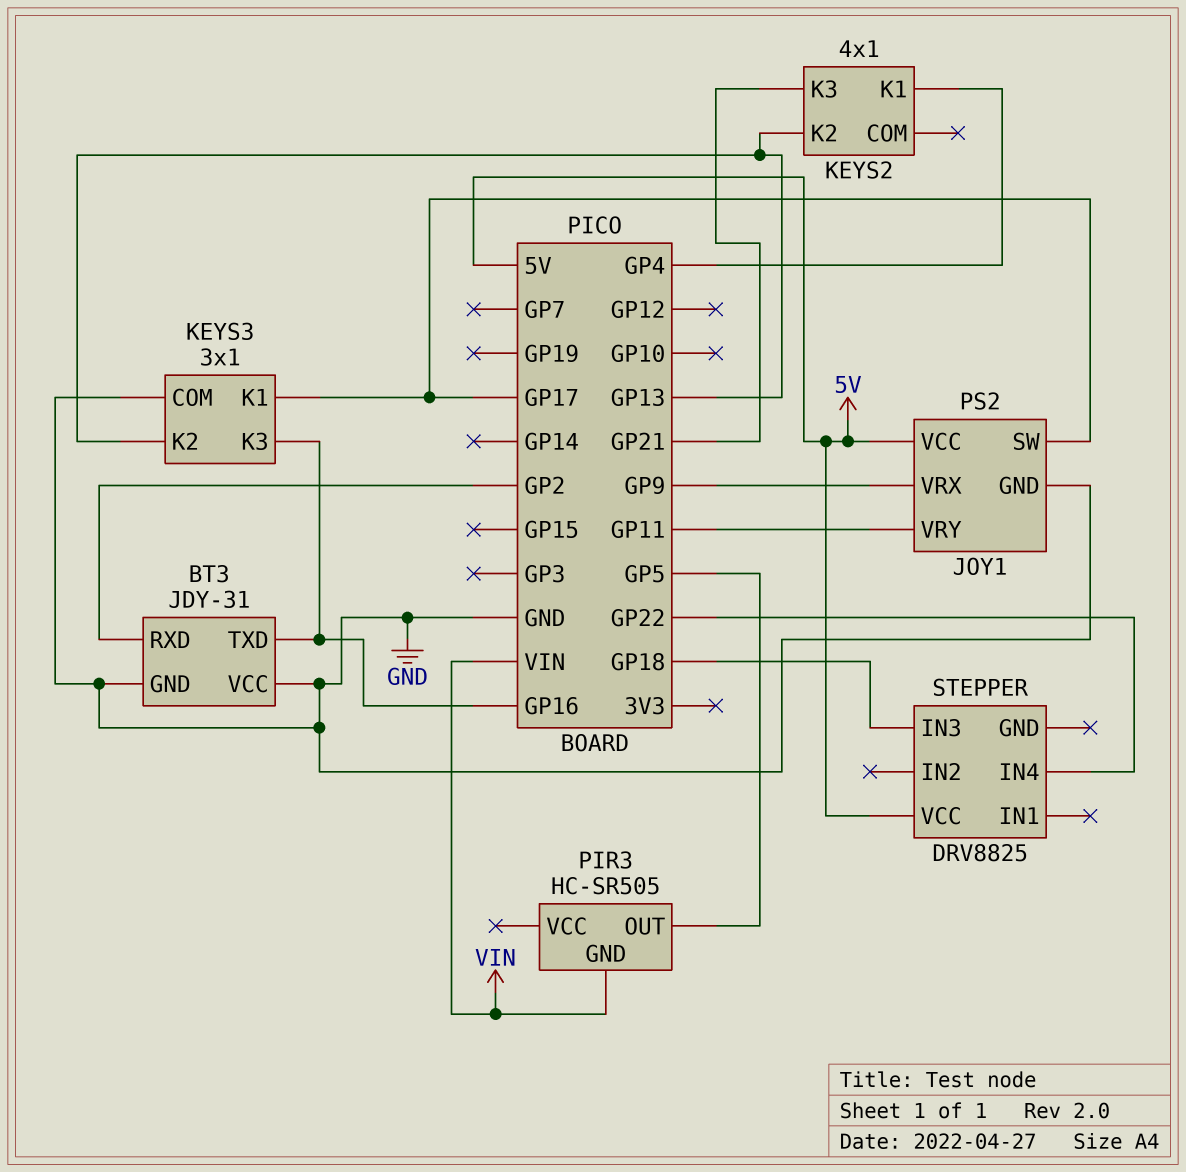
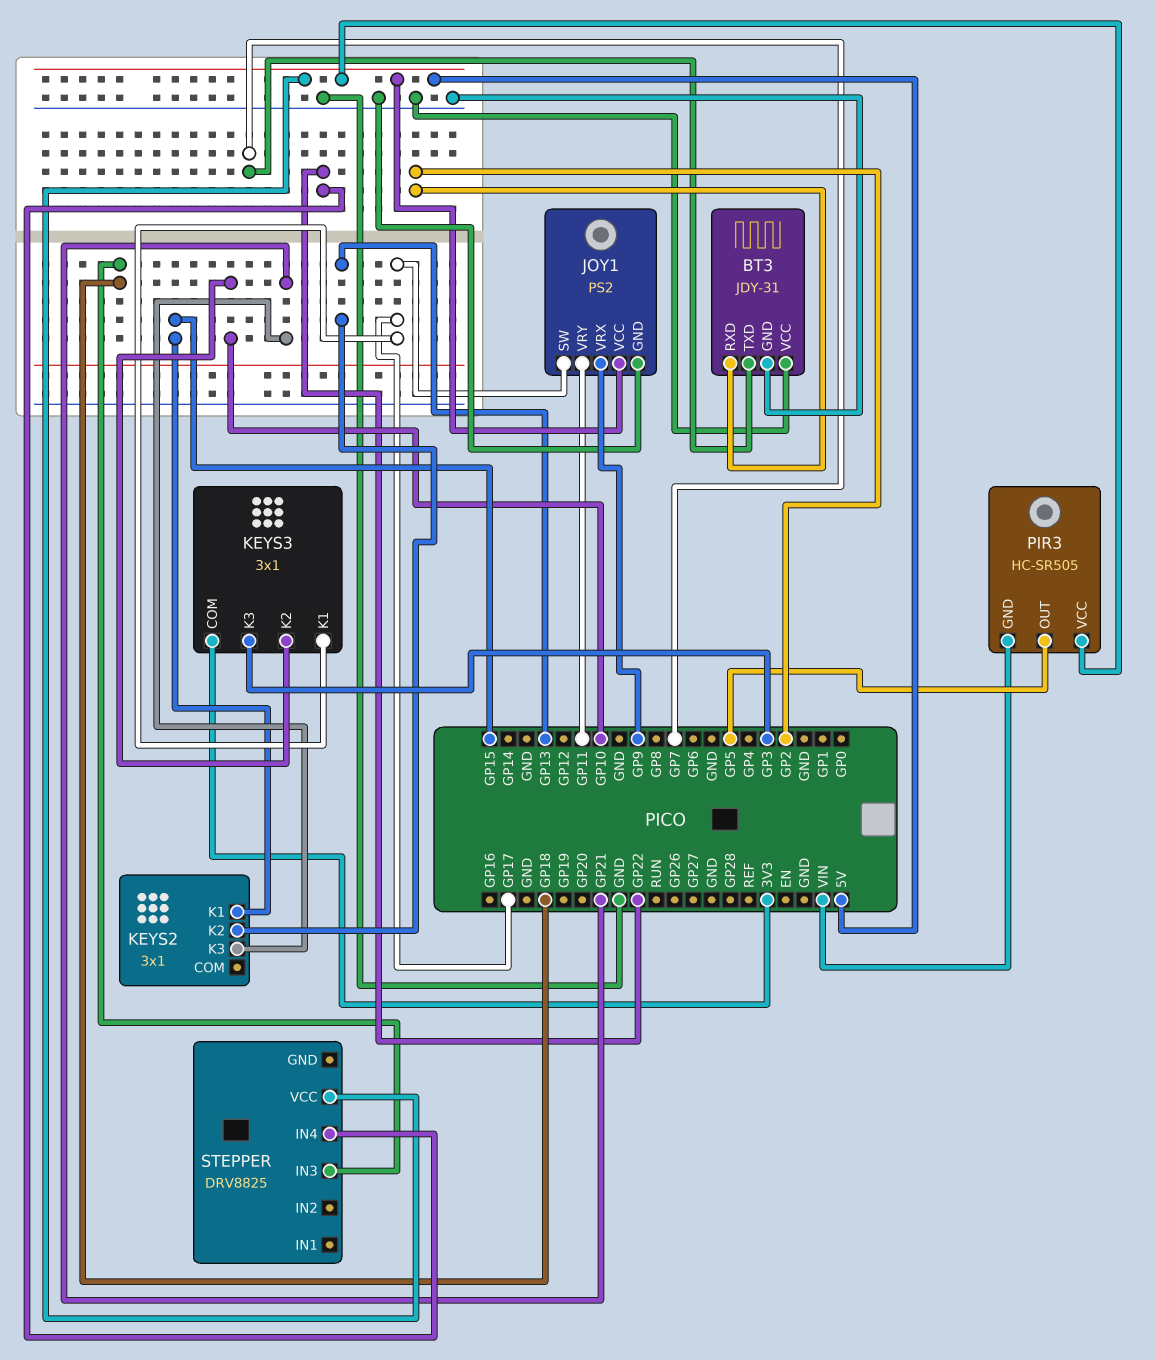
BT3 pin TXD: GP16 -> GP7
KEYS2: 4x1 -> 3x1
KEYS2 pin K1: GP4 -> GP15
KEYS3 pin COM: GND -> 3V3
KEYS3 pin K2: GP13 -> GP10
KEYS3 pin K3: GP16 -> GP3
PIR3 pin VCC: none -> 5V

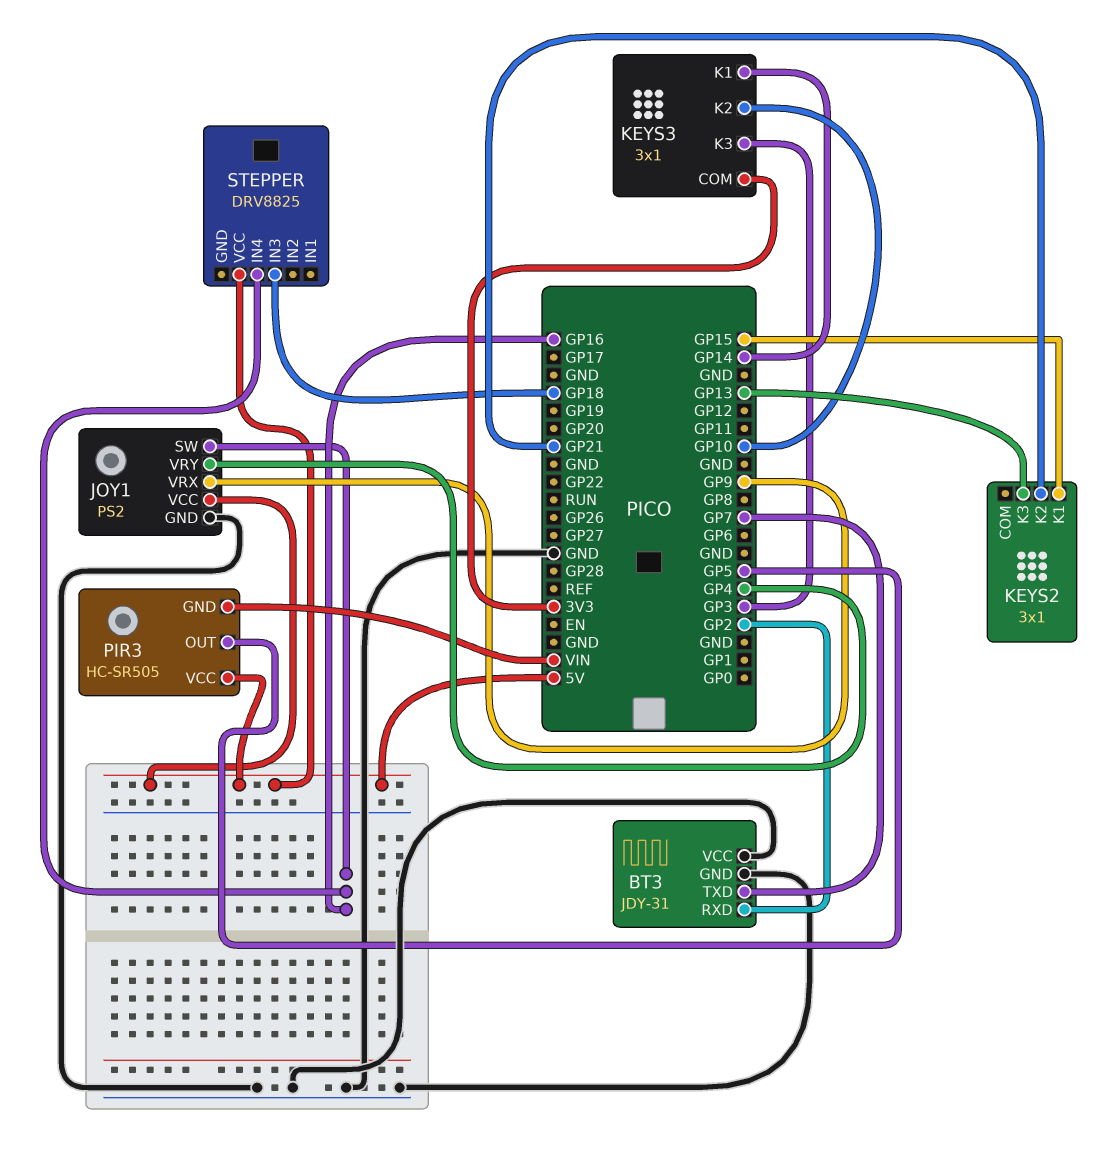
JOY1 pin SW: GP17 -> GP16
JOY1 pin VRY: GP11 -> GP4
KEYS2 pin K2: GP13 -> GP21
KEYS2 pin K3: GP21 -> GP13
KEYS3 pin K1: GP17 -> GP14
STEPPER pin IN4: GP22 -> GP16

